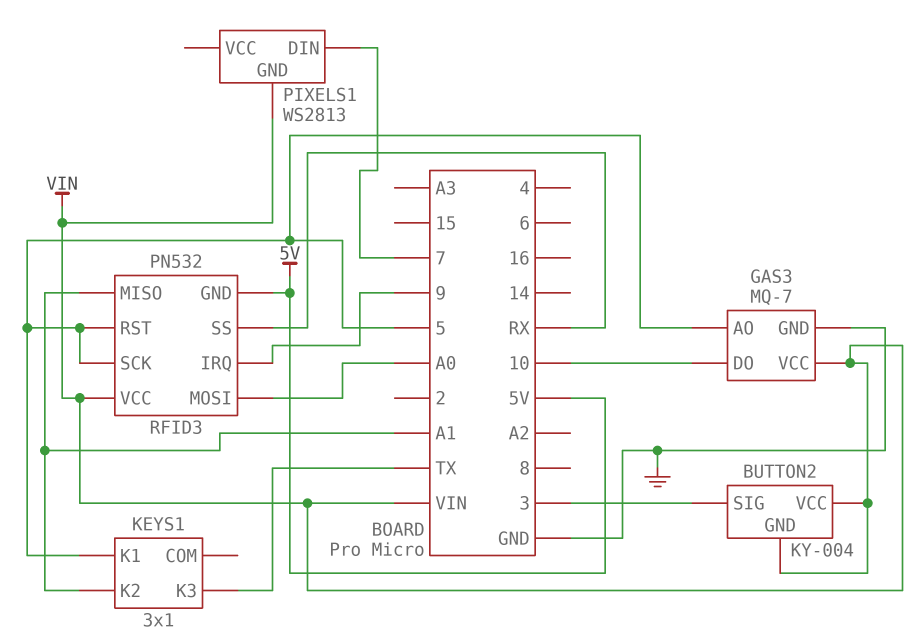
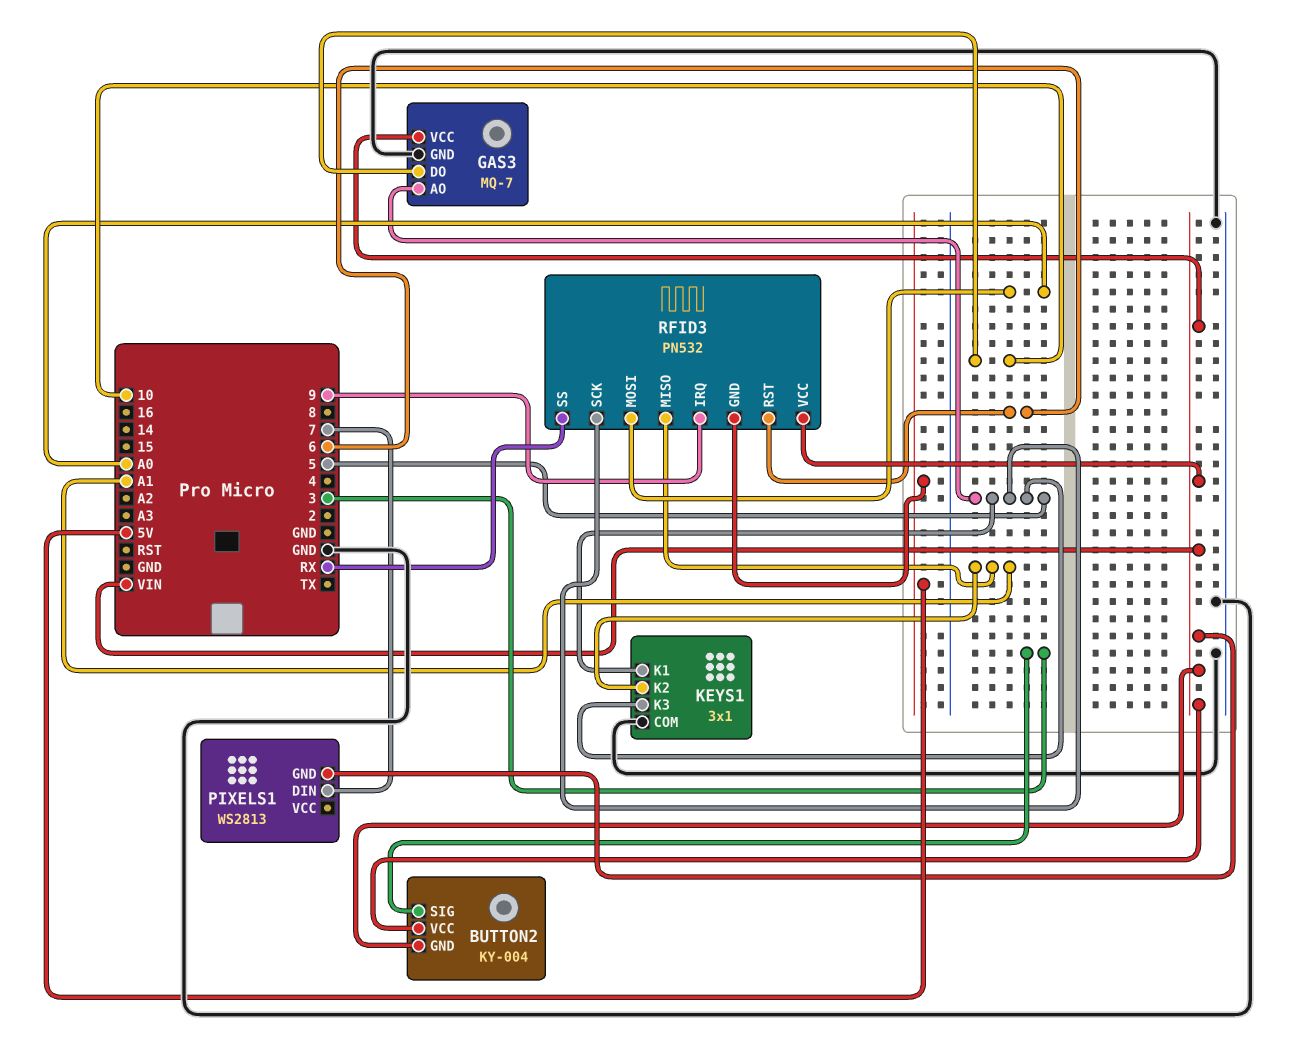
KEYS1 pin COM: none -> GND
KEYS1 pin K3: TX -> 5
RFID3 pin RST: 5 -> 6

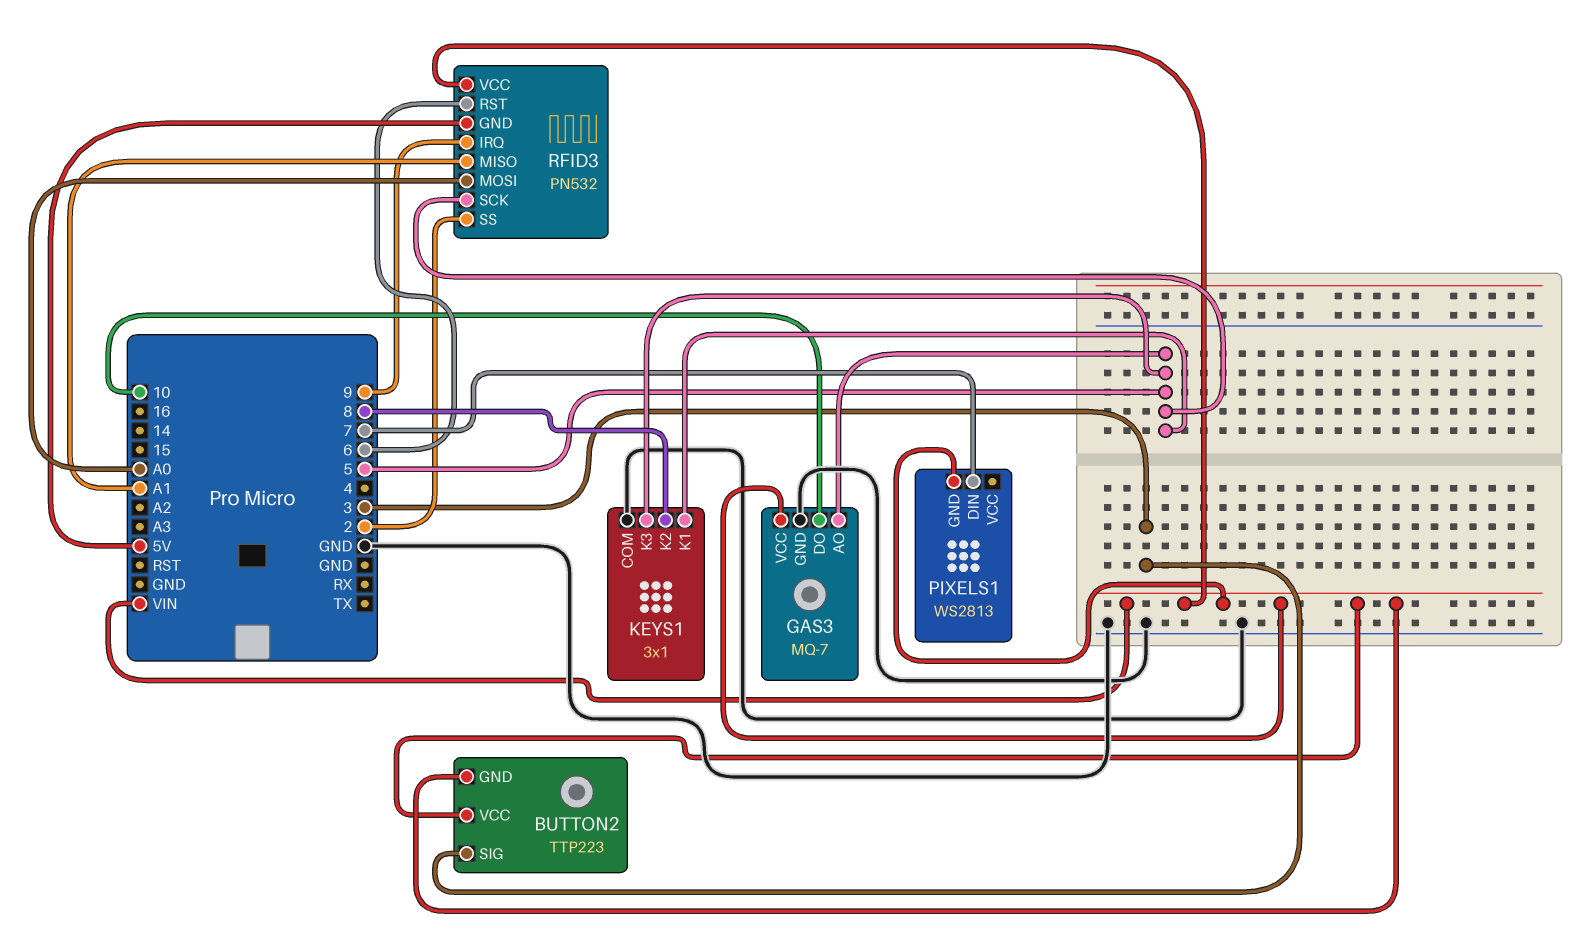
BUTTON2: KY-004 -> TTP223
KEYS1 pin K2: A1 -> 8
RFID3 pin SS: RX -> 2

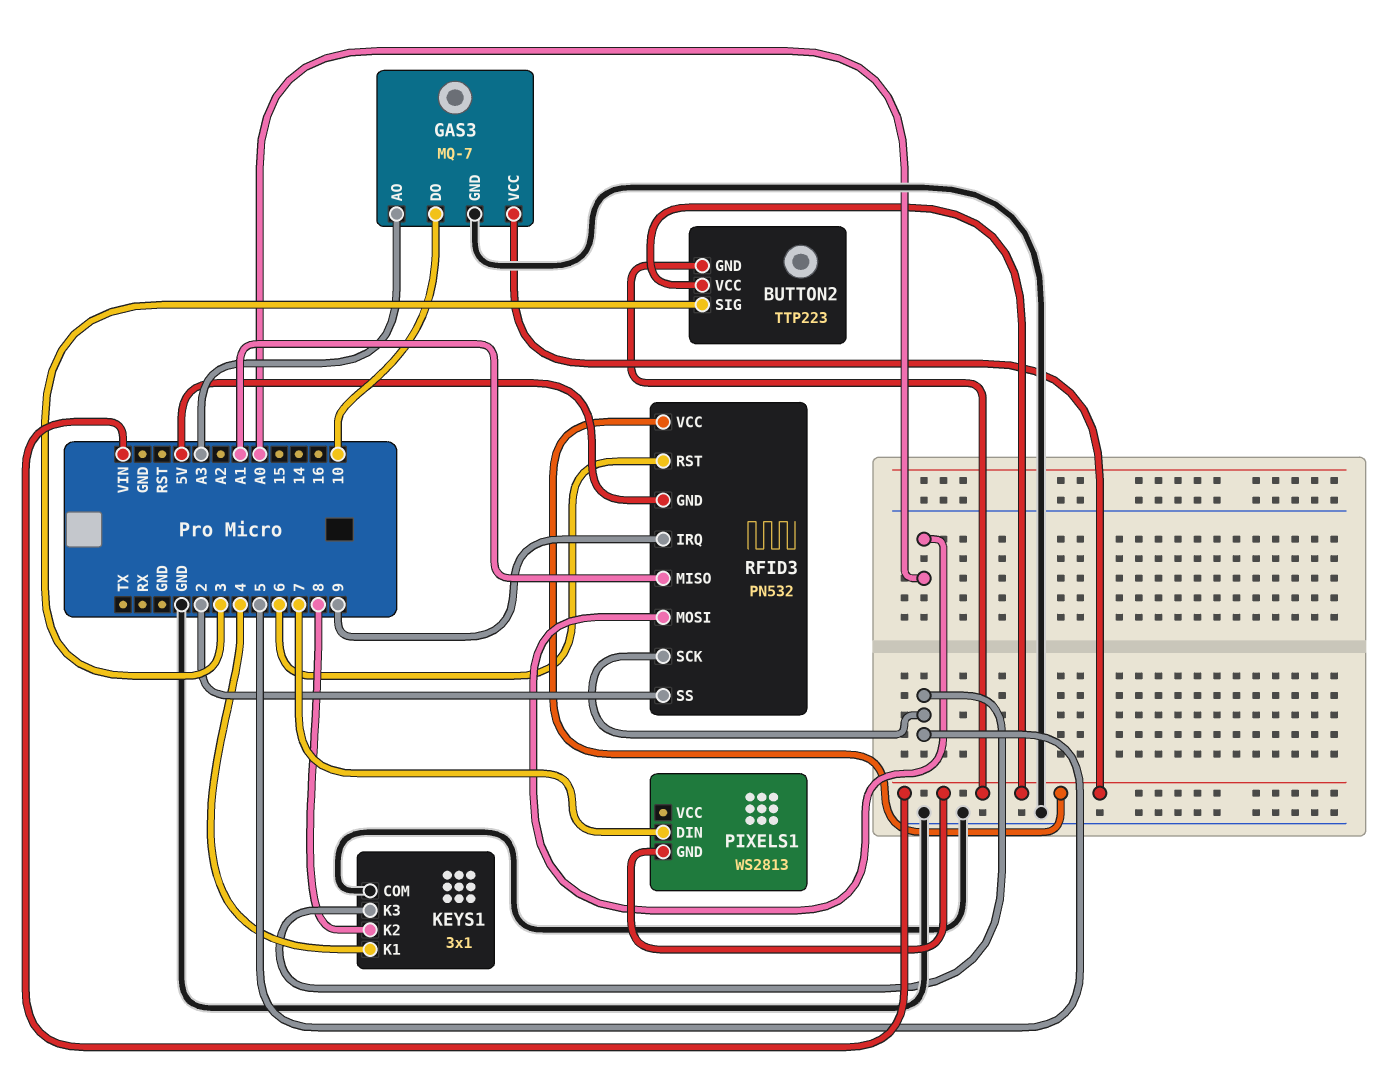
GAS3 pin AO: 5 -> A3
KEYS1 pin K1: 5 -> 4

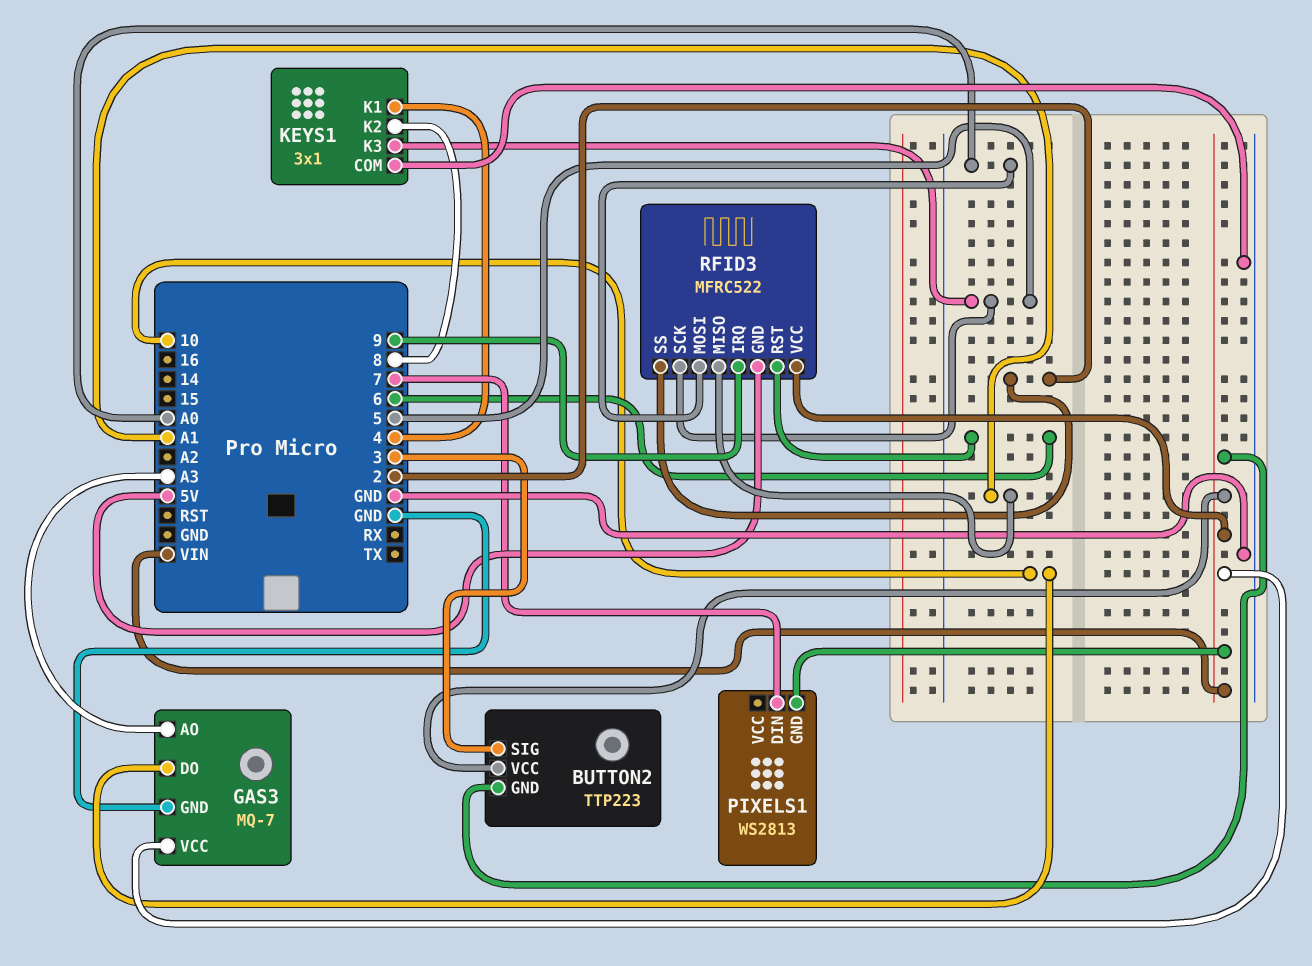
RFID3: PN532 -> MFRC522

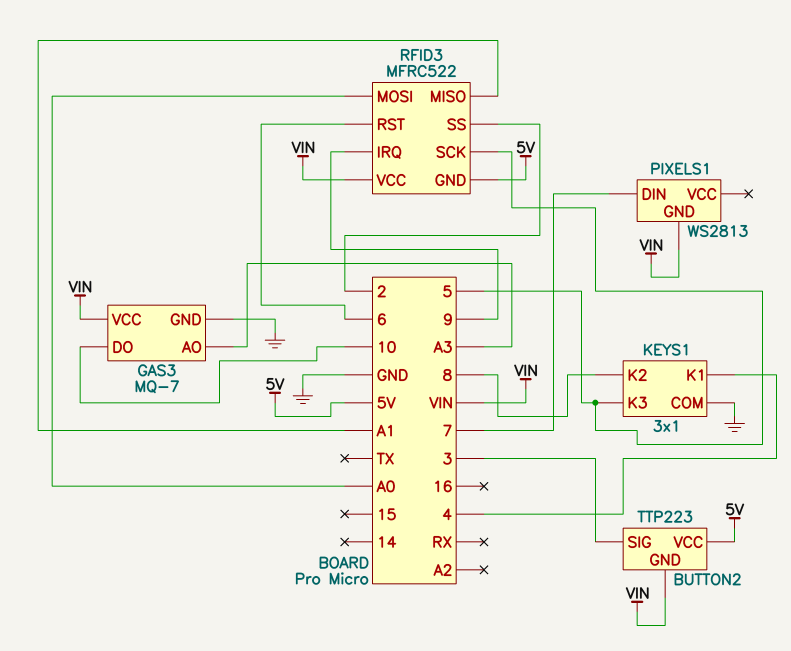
BUTTON2 pin VCC: VIN -> 5V

